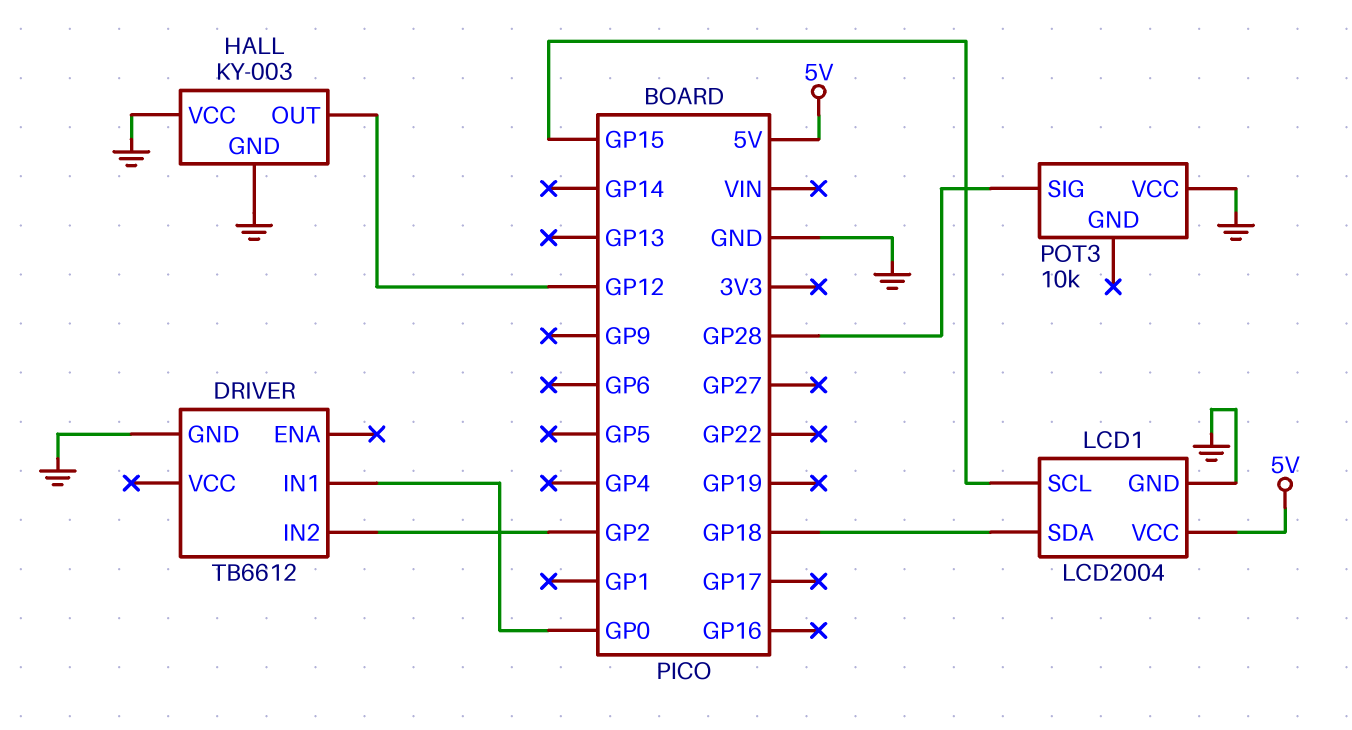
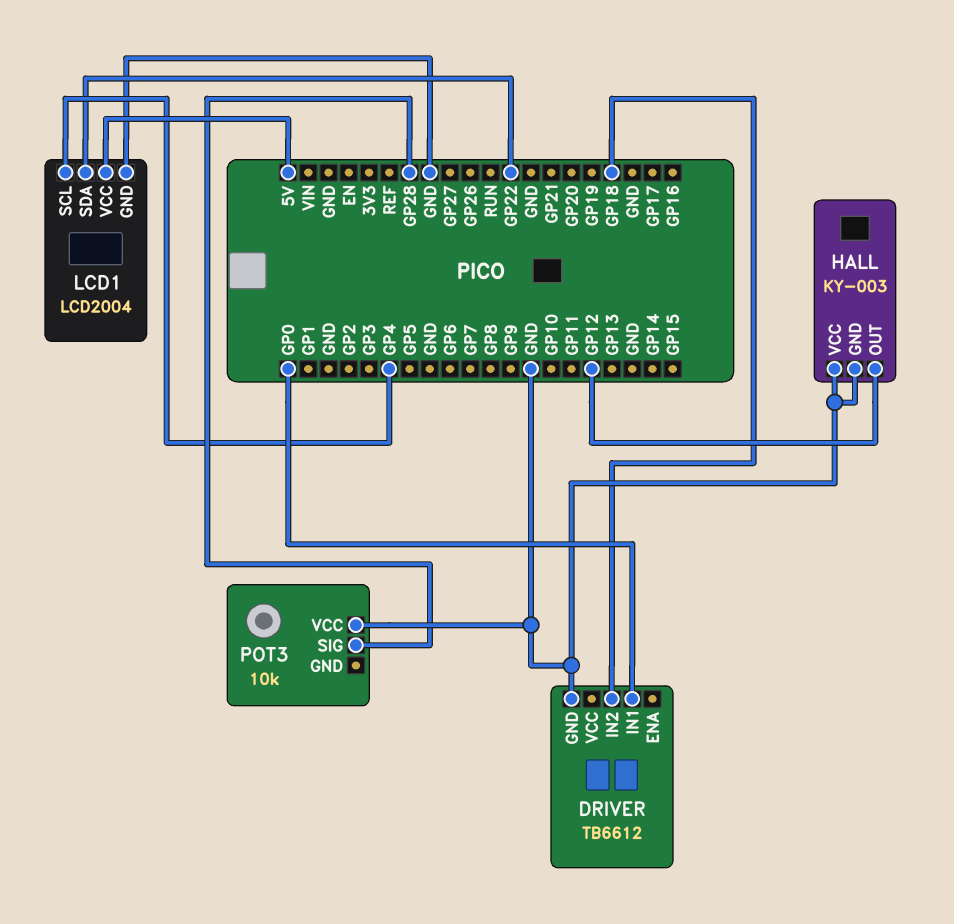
DRIVER pin IN2: GP2 -> GP18
LCD1 pin SCL: GP15 -> GP4
LCD1 pin SDA: GP18 -> GP22

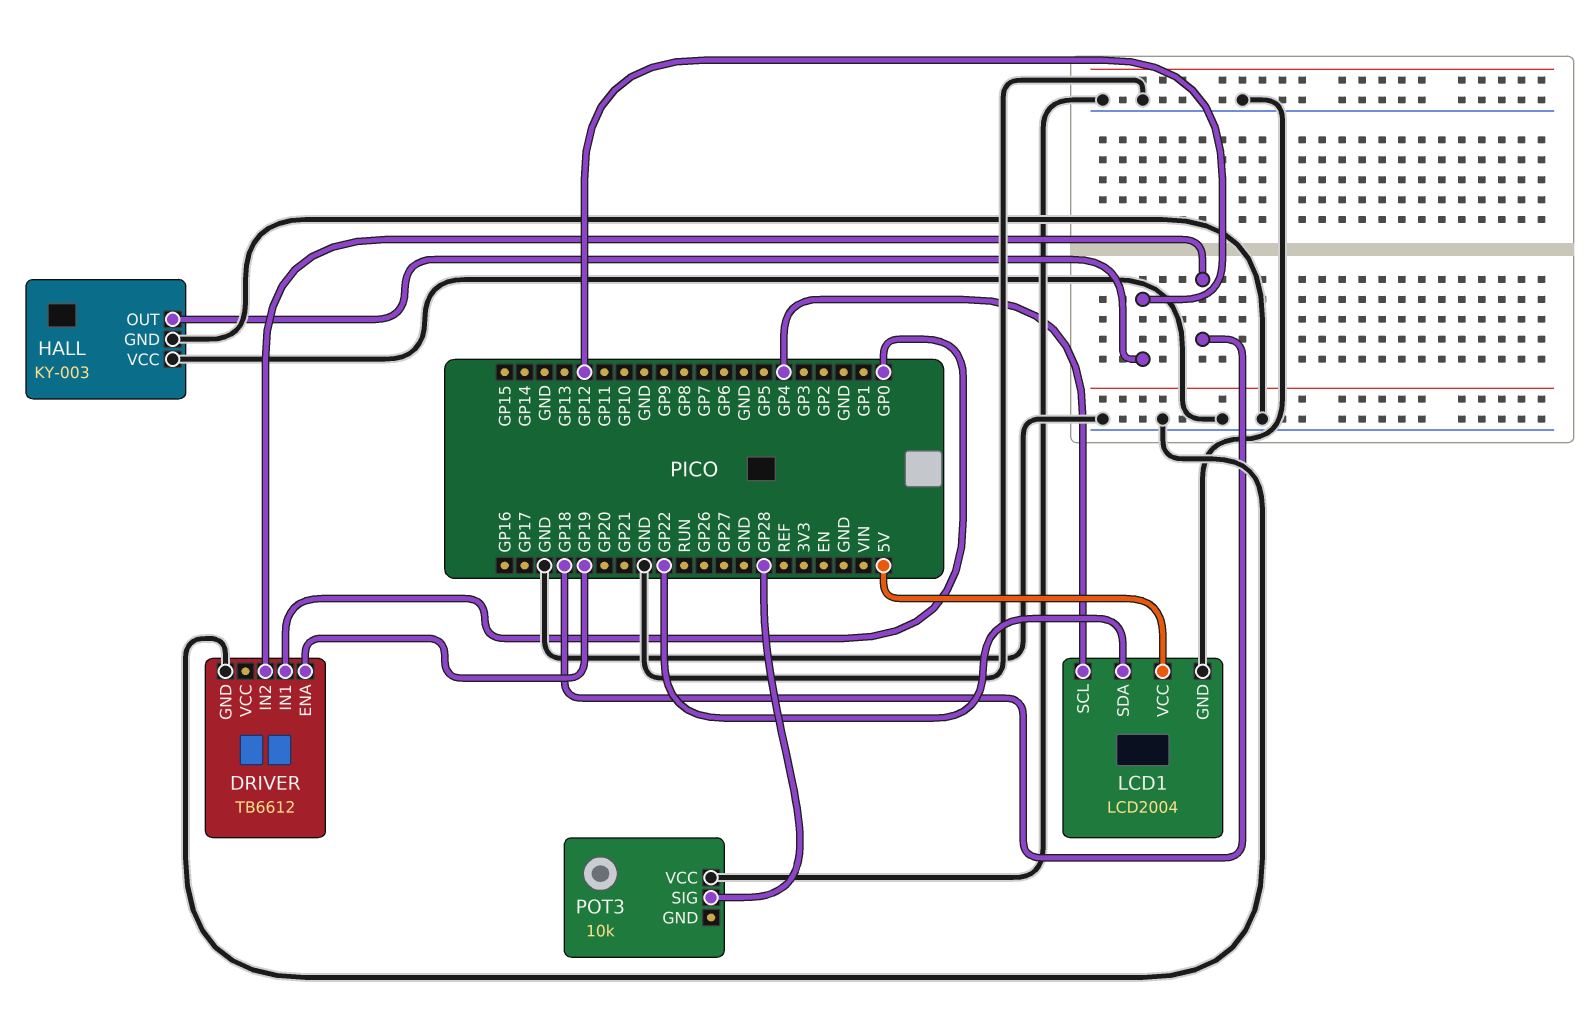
DRIVER pin ENA: none -> GP19

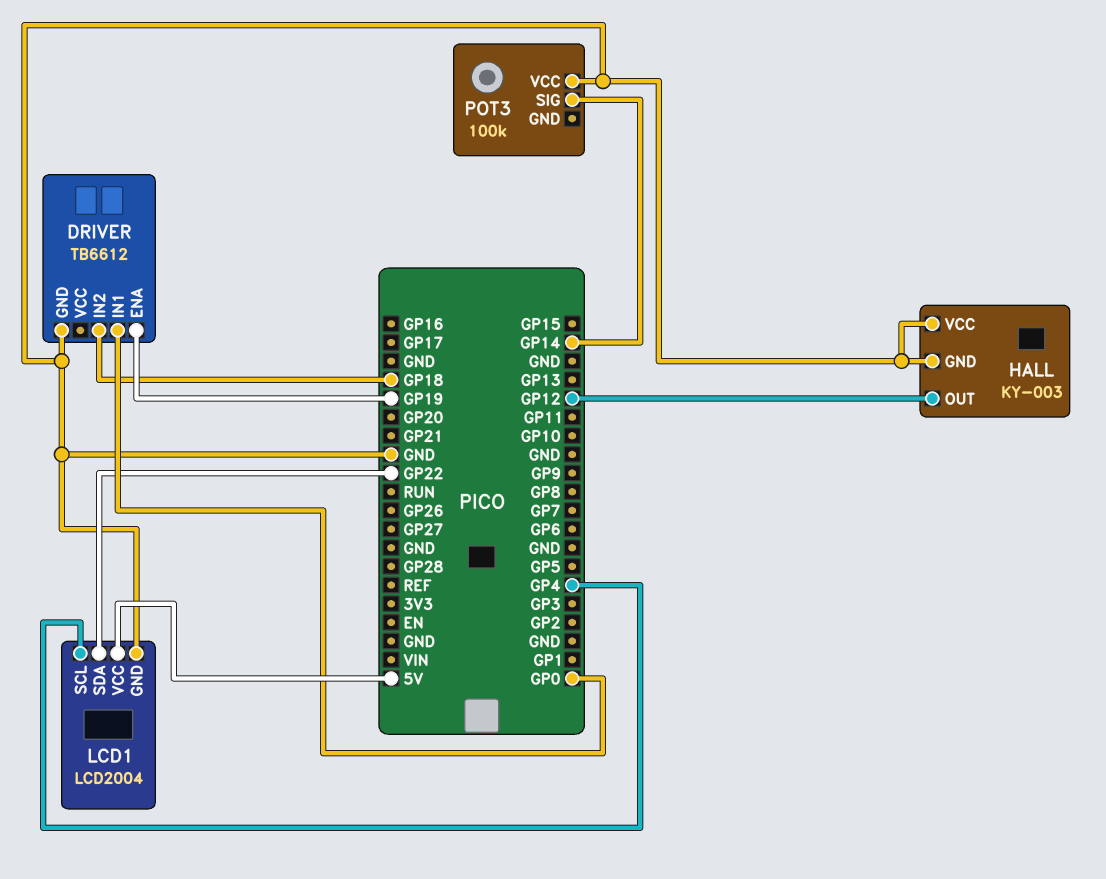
POT3: 10k -> 100k
POT3 pin SIG: GP28 -> GP14

